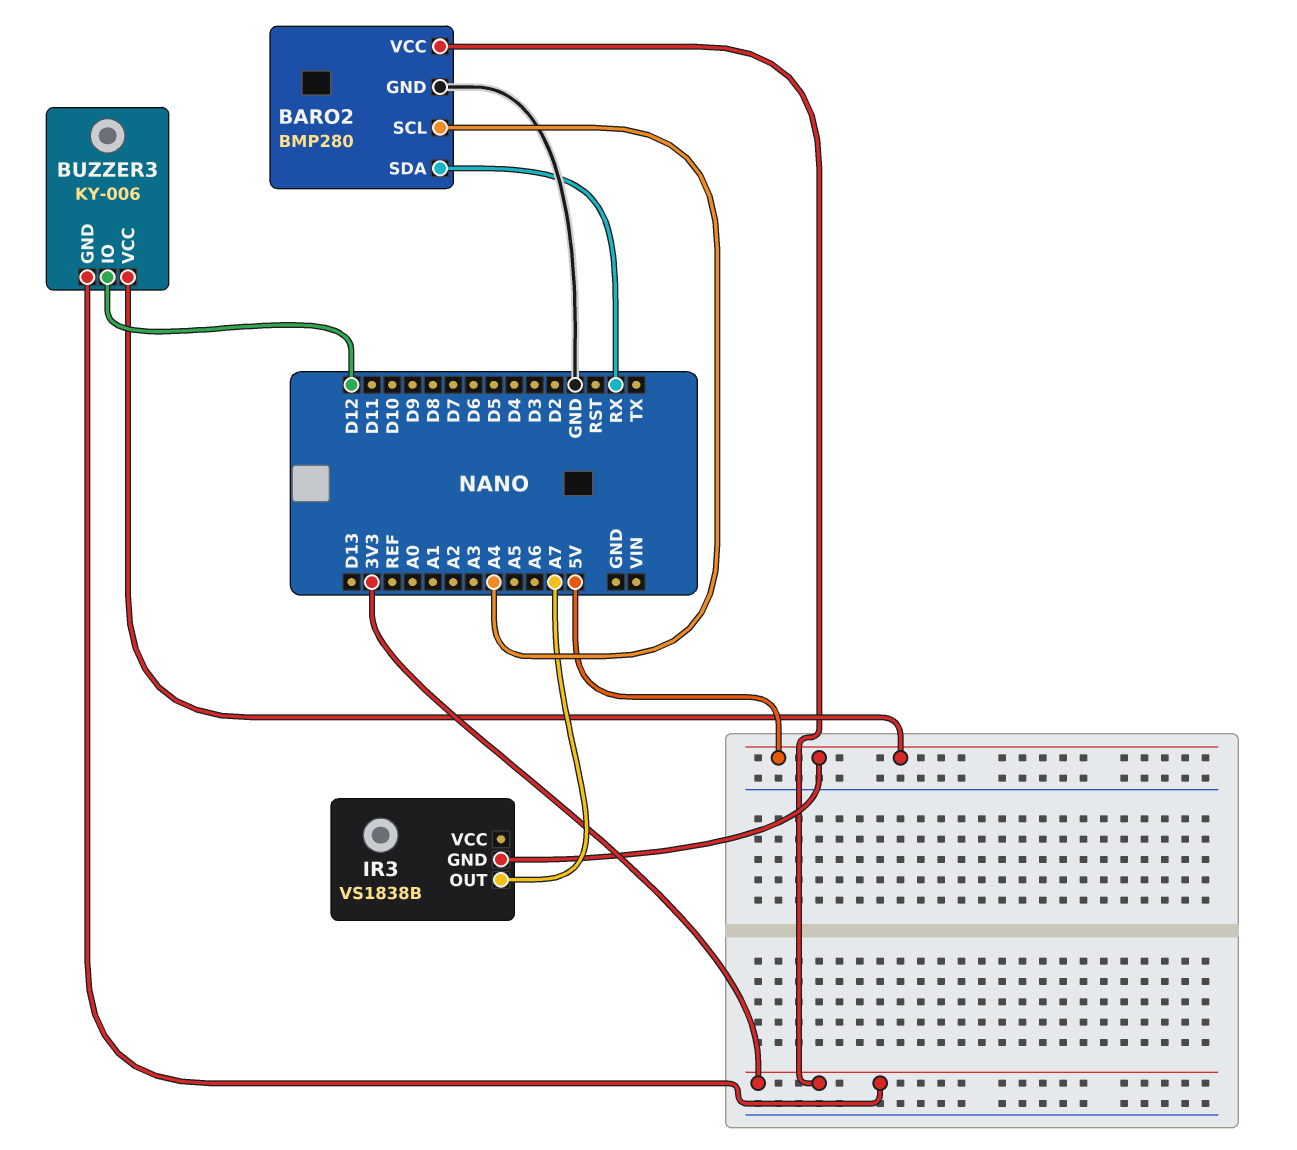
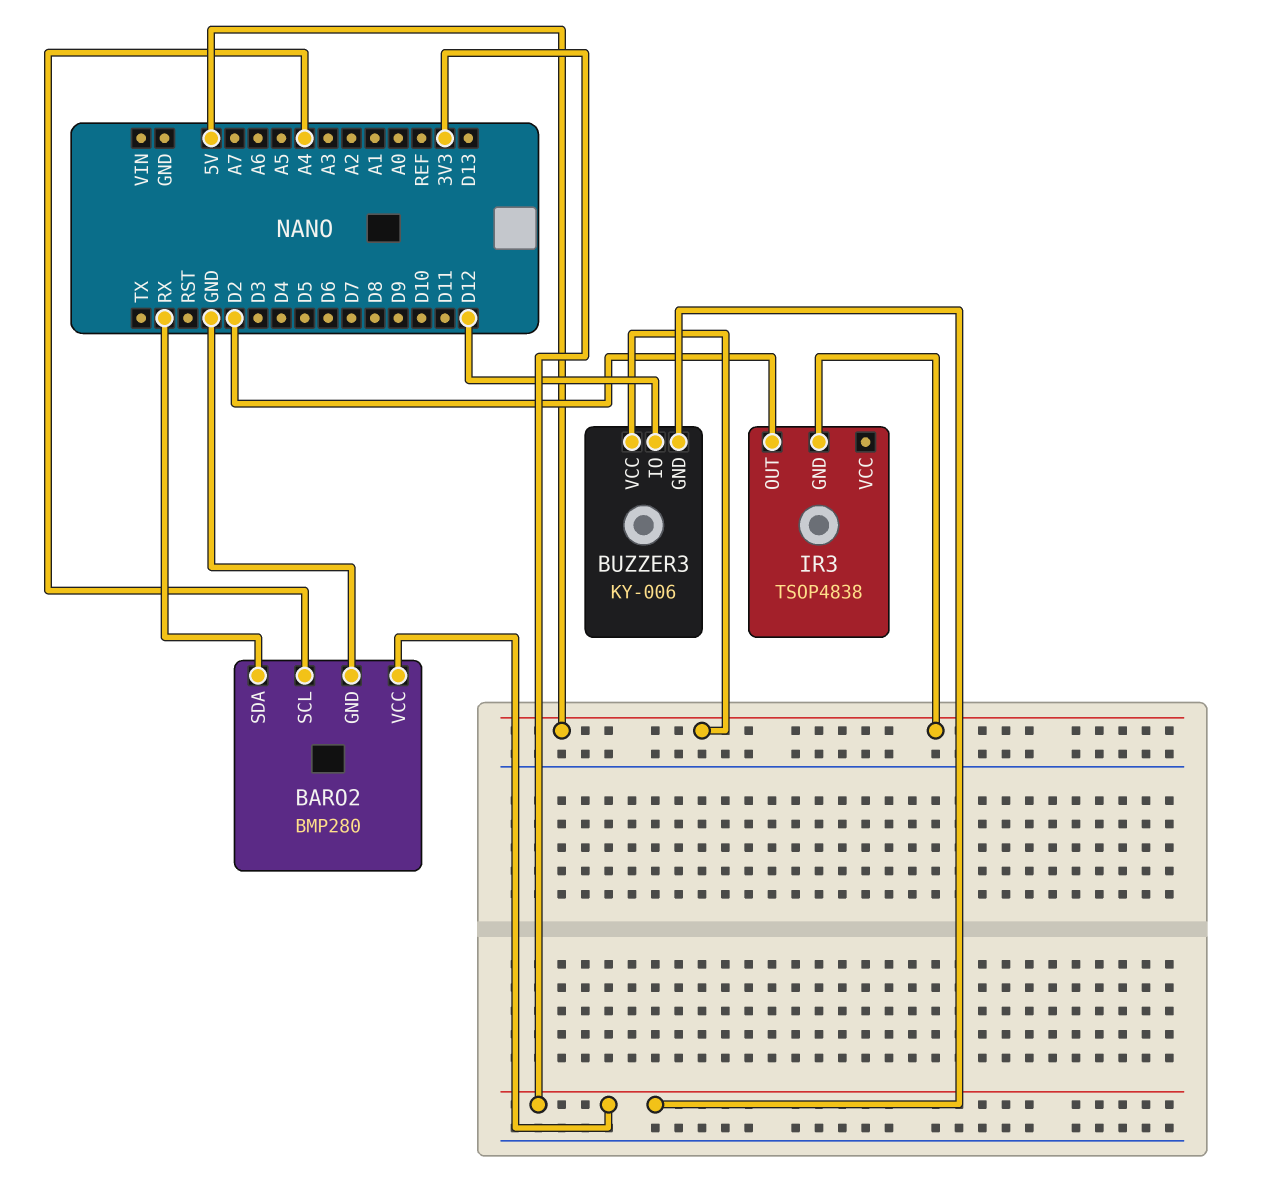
IR3: VS1838B -> TSOP4838
IR3 pin OUT: A7 -> D2

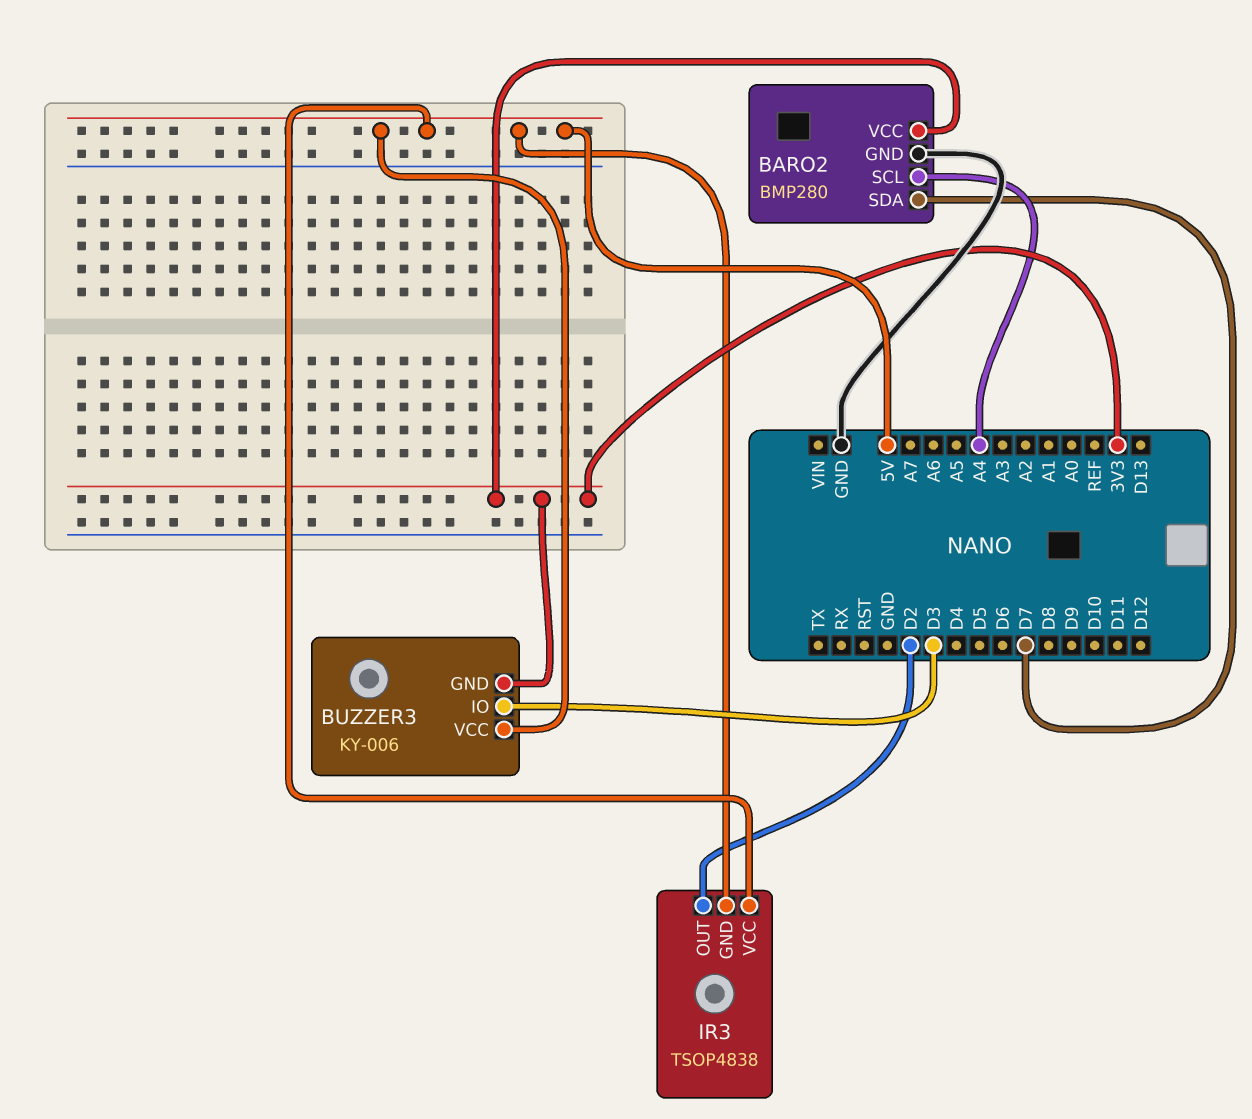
BARO2 pin SDA: RX -> D7
BUZZER3 pin IO: D12 -> D3
IR3 pin VCC: none -> 5V

